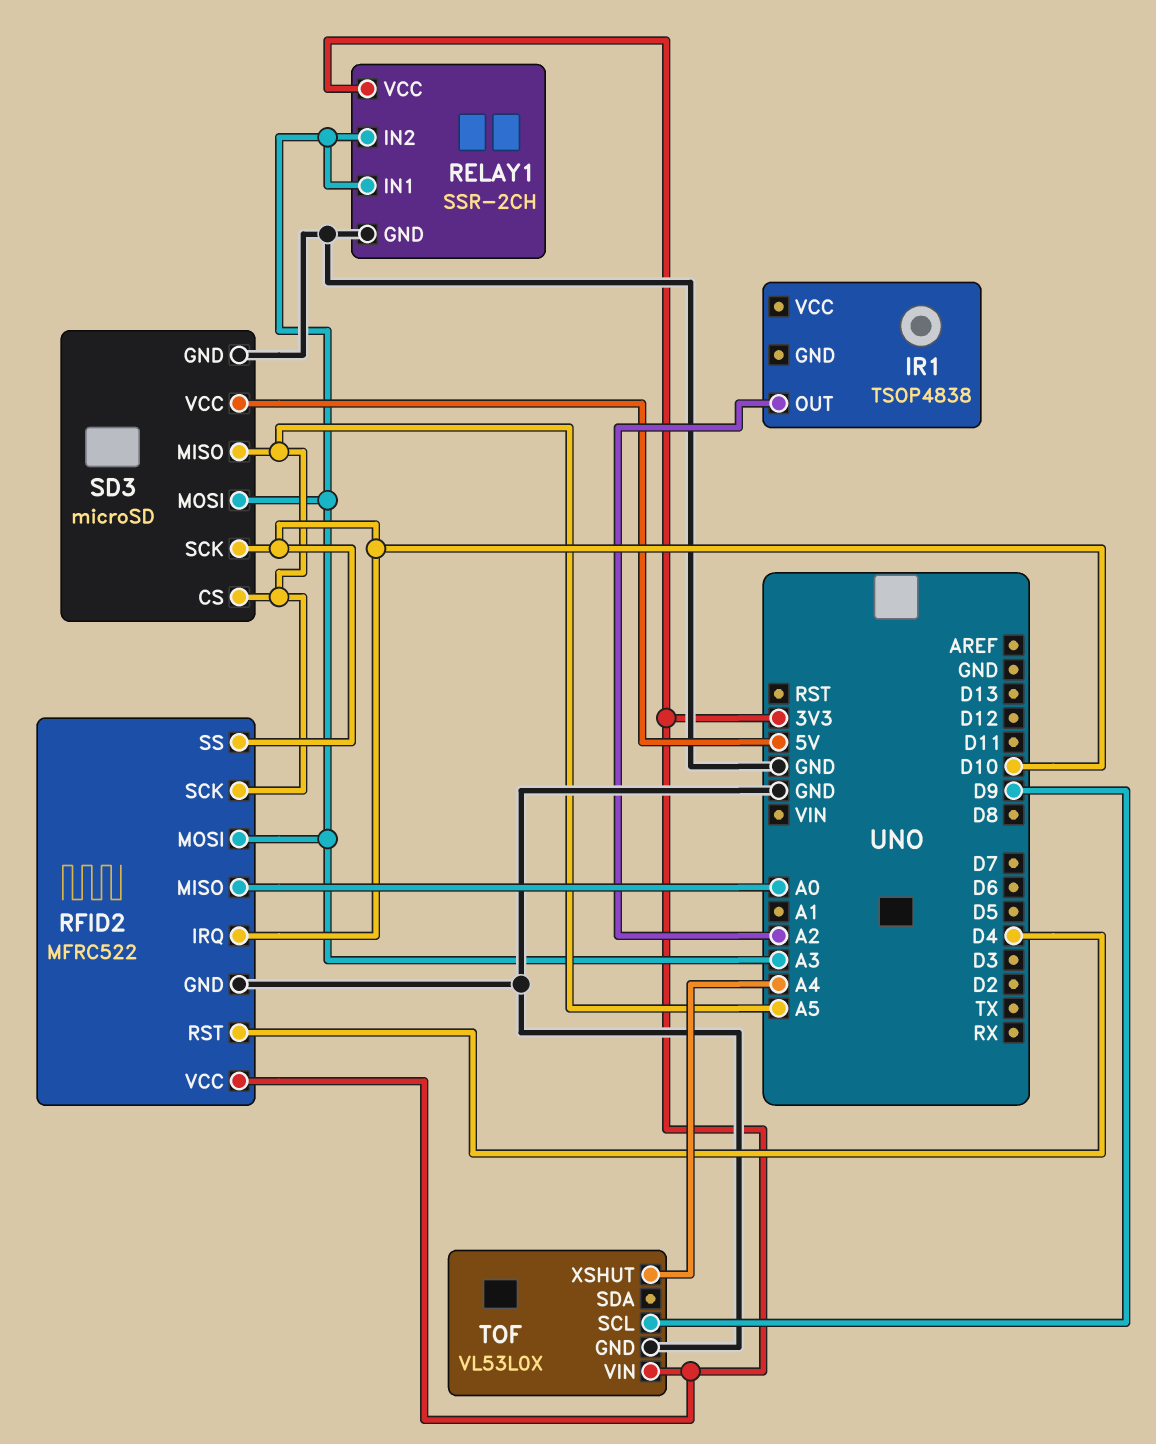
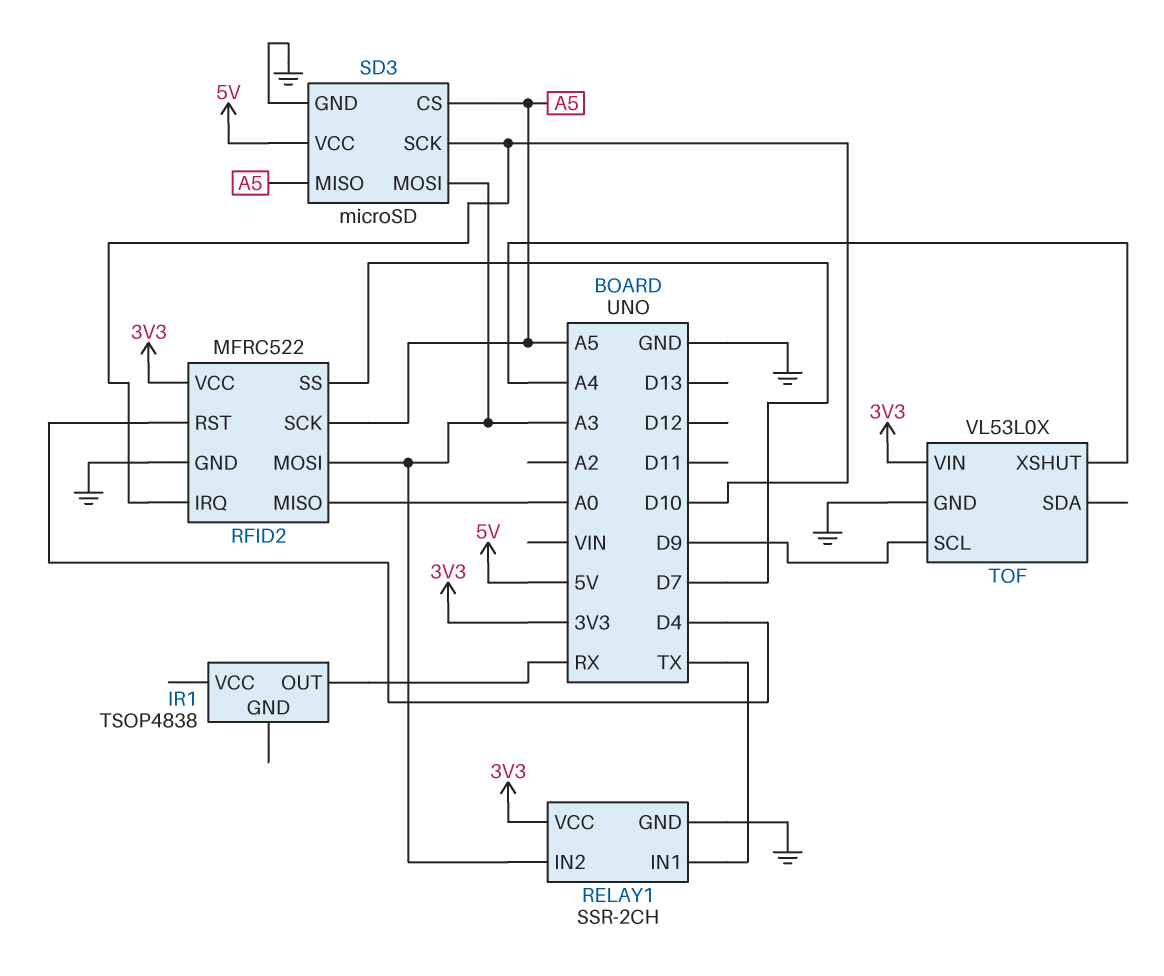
IR1 pin OUT: A2 -> RX
RELAY1 pin IN1: A3 -> TX
RFID2 pin SS: D10 -> D7

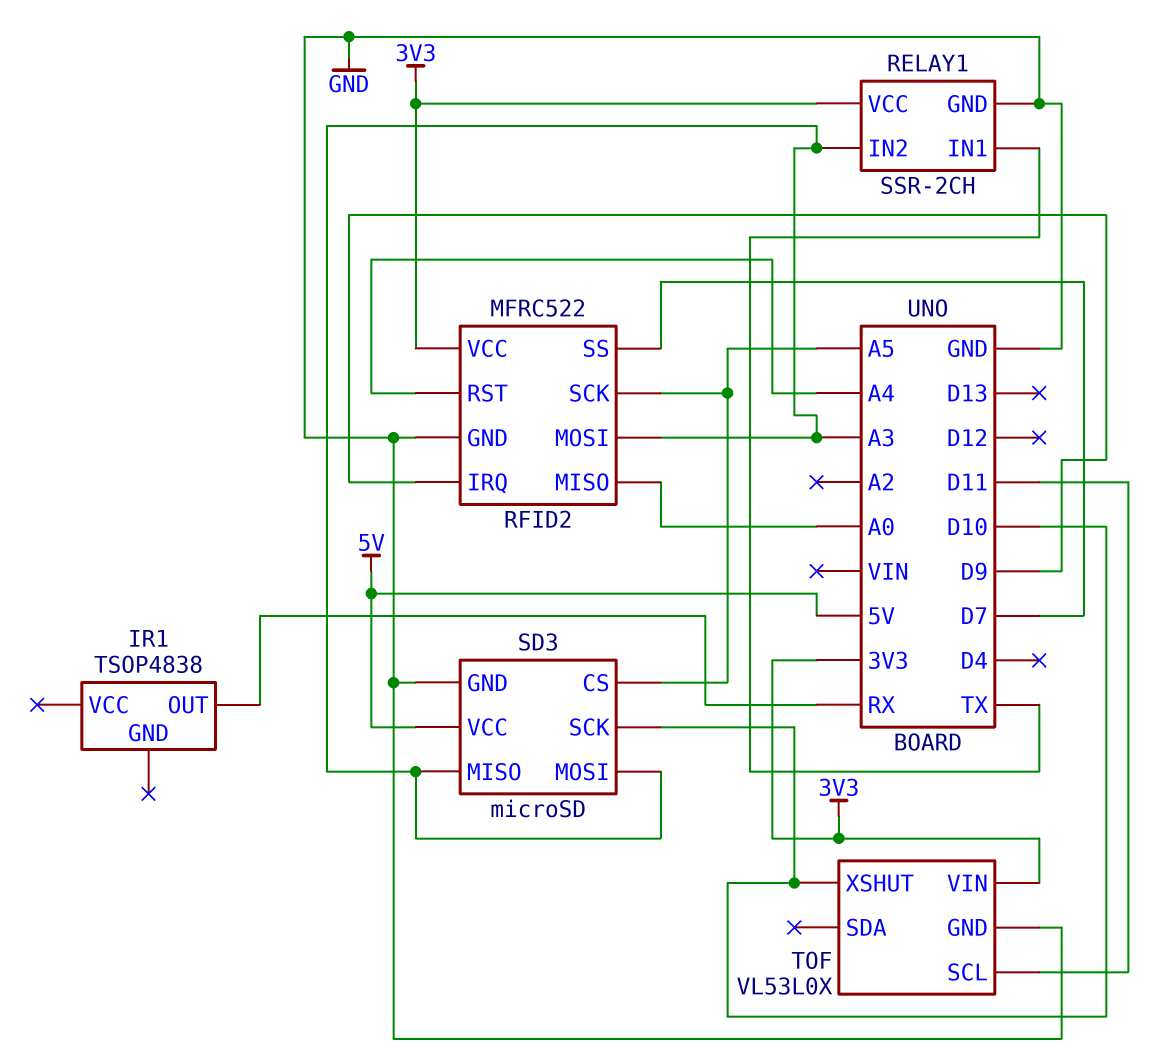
RFID2 pin IRQ: D10 -> D9
RFID2 pin RST: D4 -> A4
SD3 pin MISO: A5 -> A3
TOF pin SCL: D9 -> D11
TOF pin XSHUT: A4 -> D10

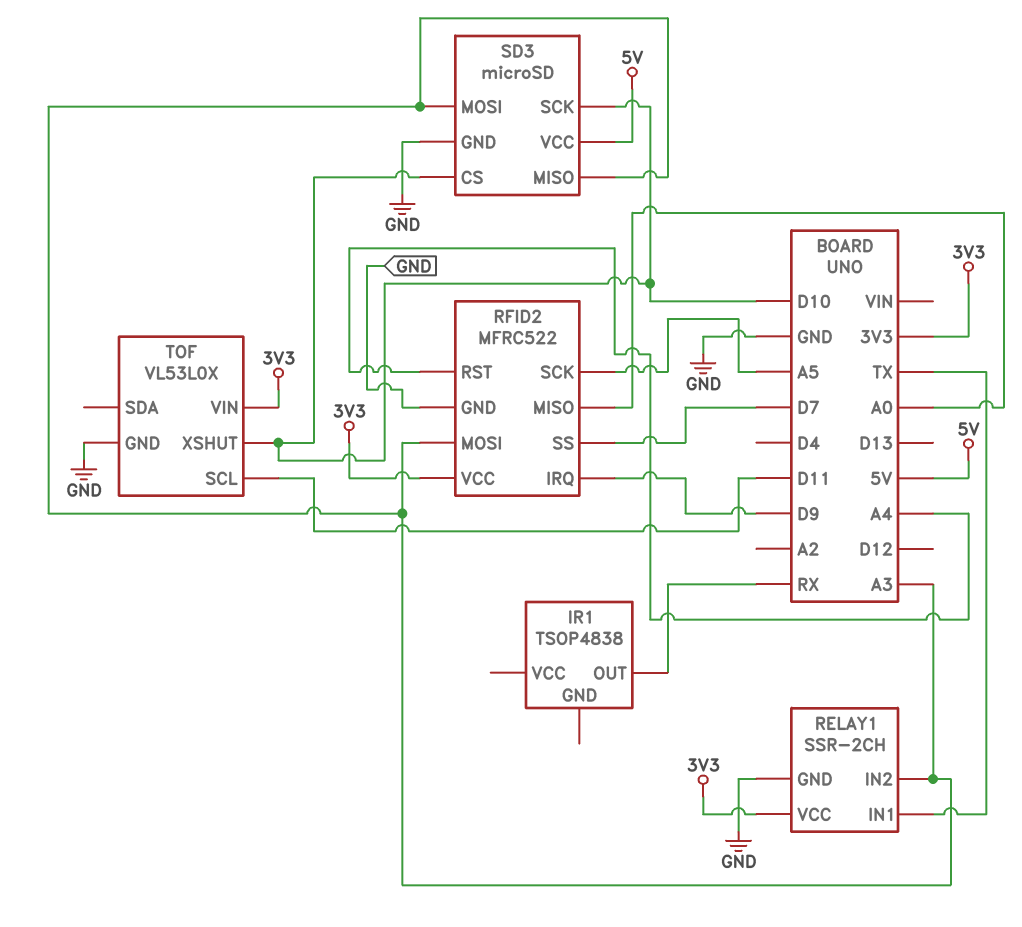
SD3 pin CS: A5 -> D10

